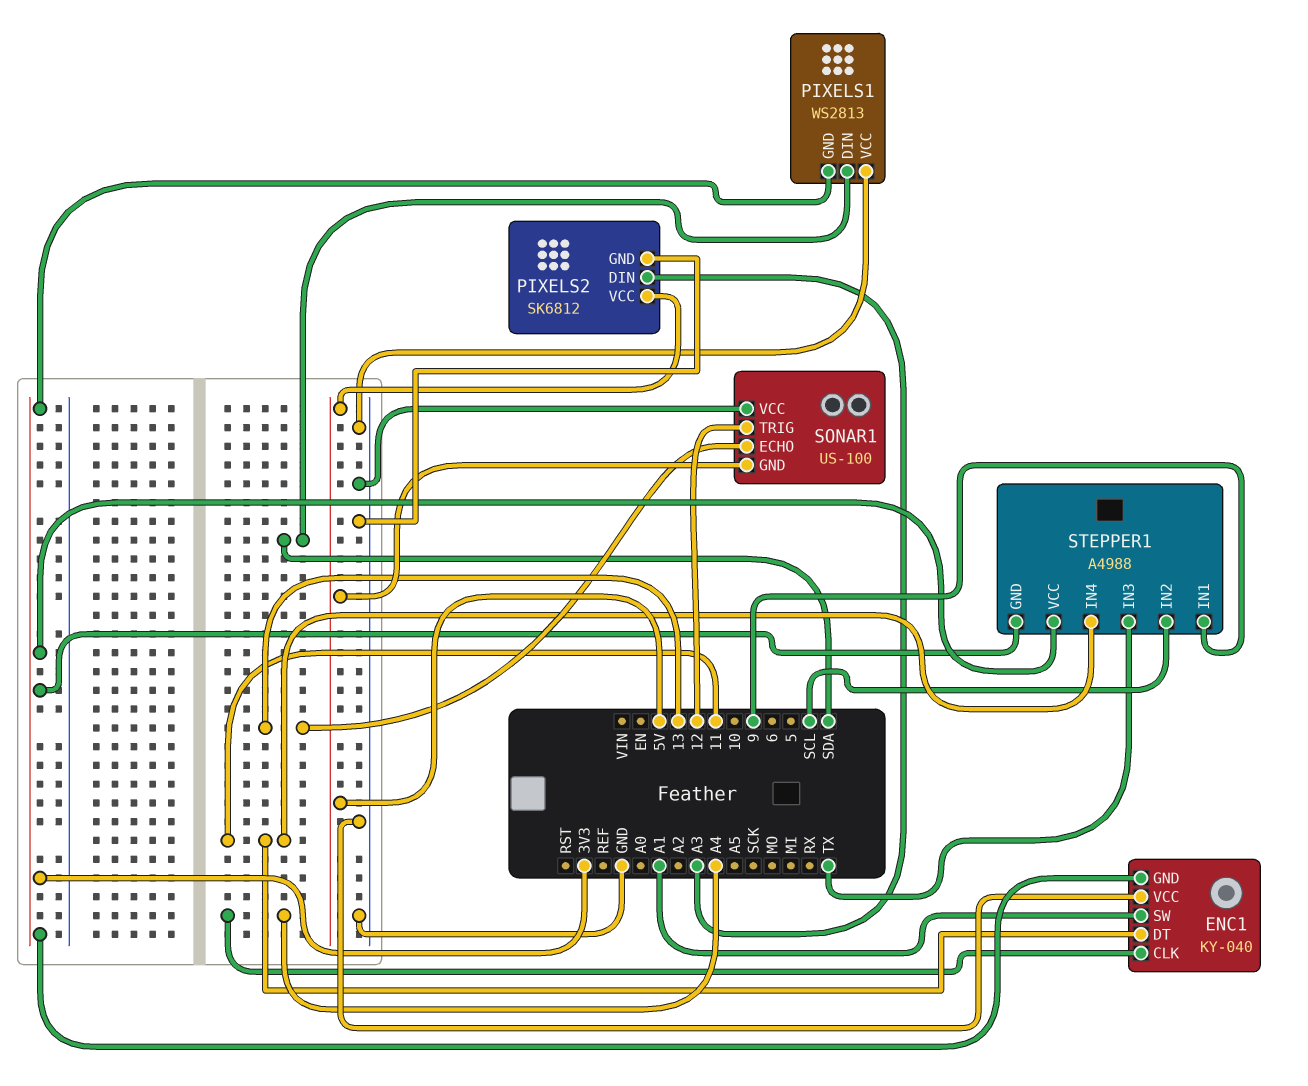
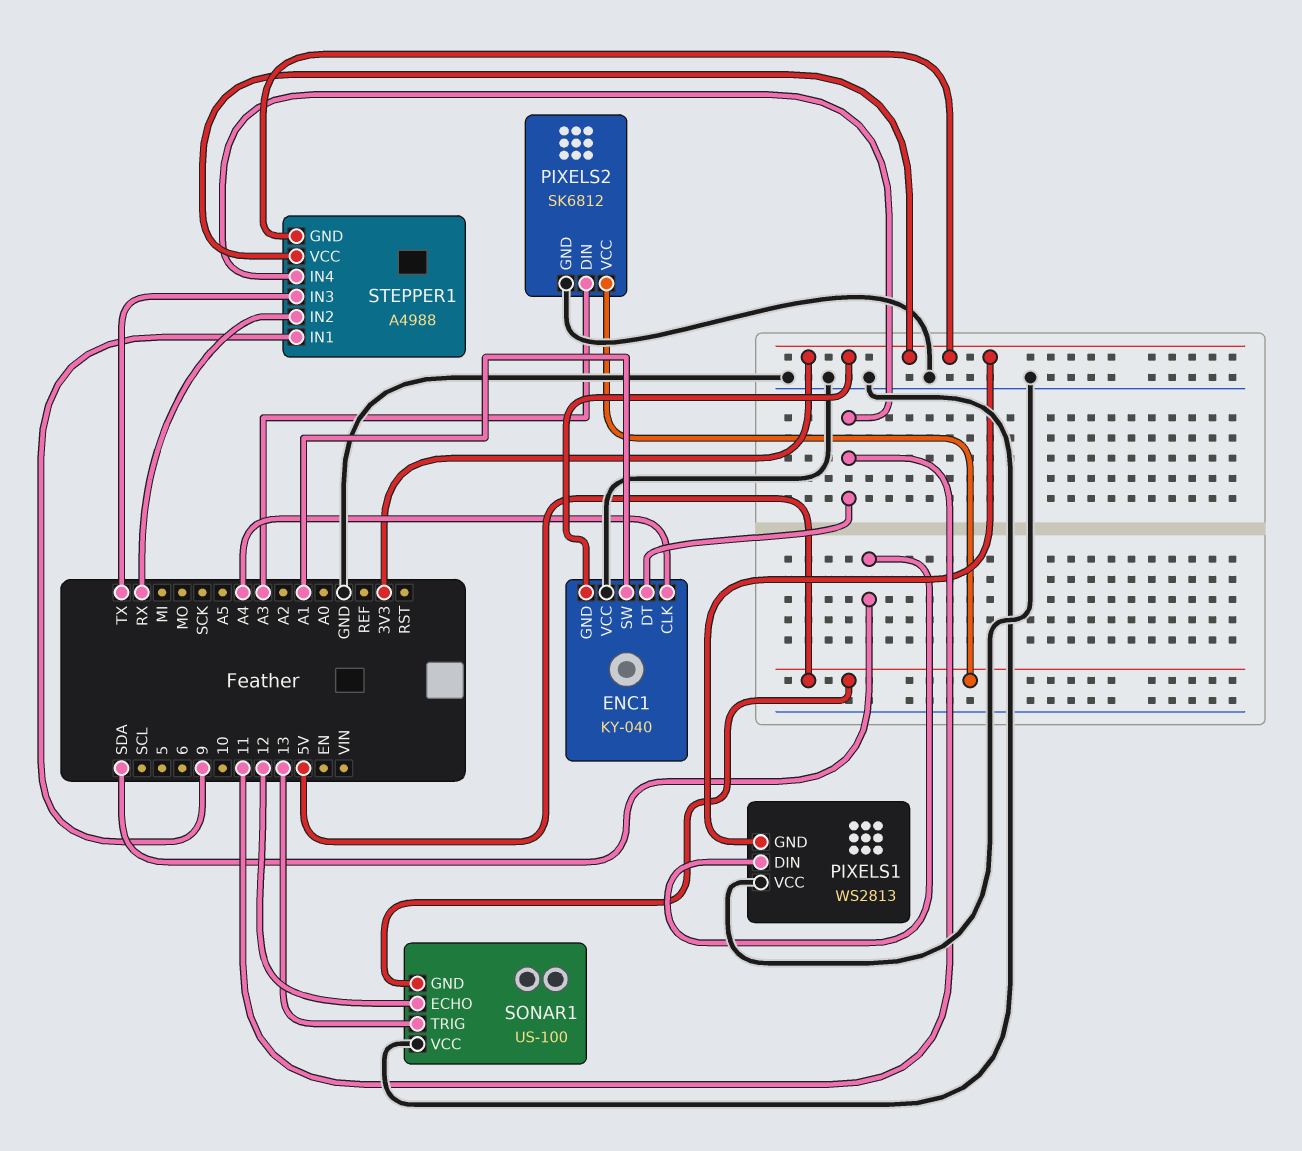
SONAR1 pin ECHO: 13 -> 12
SONAR1 pin TRIG: 12 -> 13
STEPPER1 pin IN2: SCL -> RX

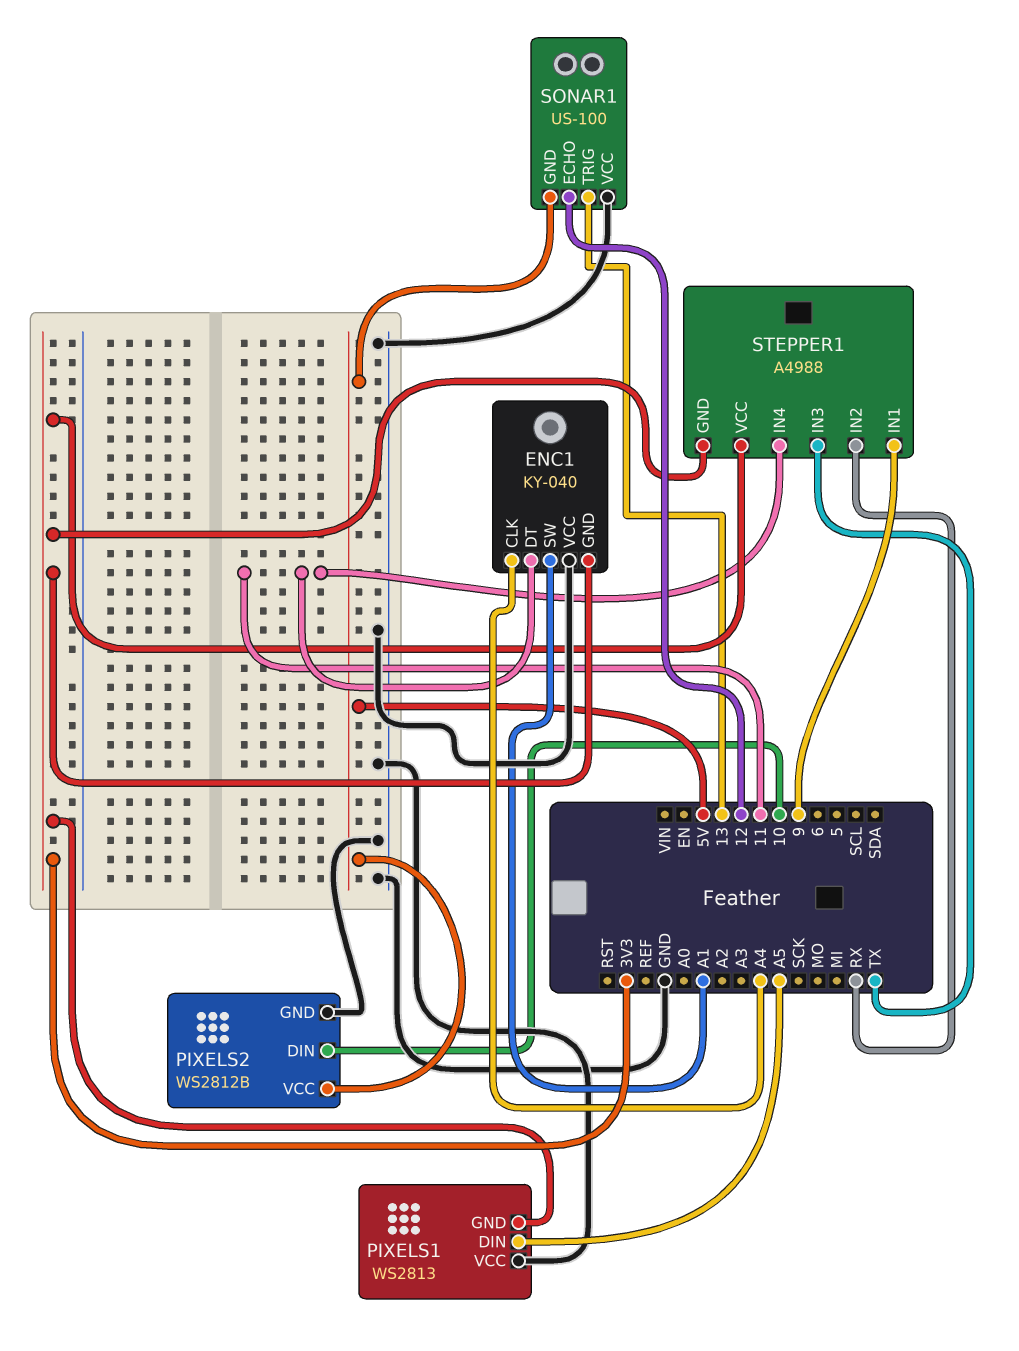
PIXELS1 pin DIN: SDA -> A5
PIXELS2: SK6812 -> WS2812B
PIXELS2 pin DIN: A3 -> 10

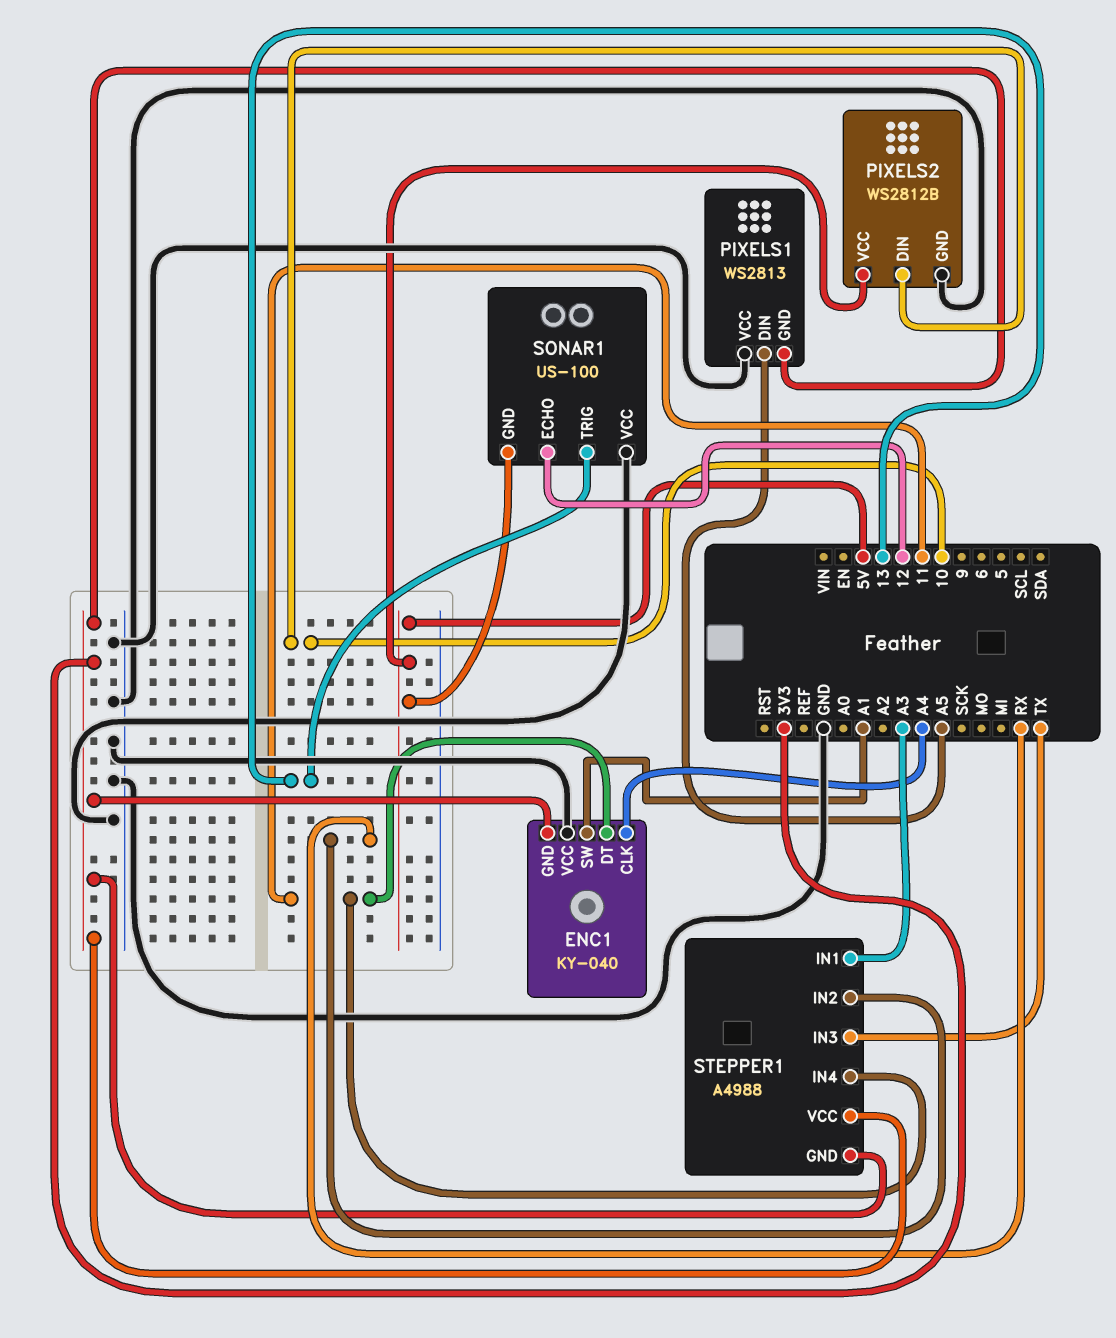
STEPPER1 pin IN1: 9 -> A3

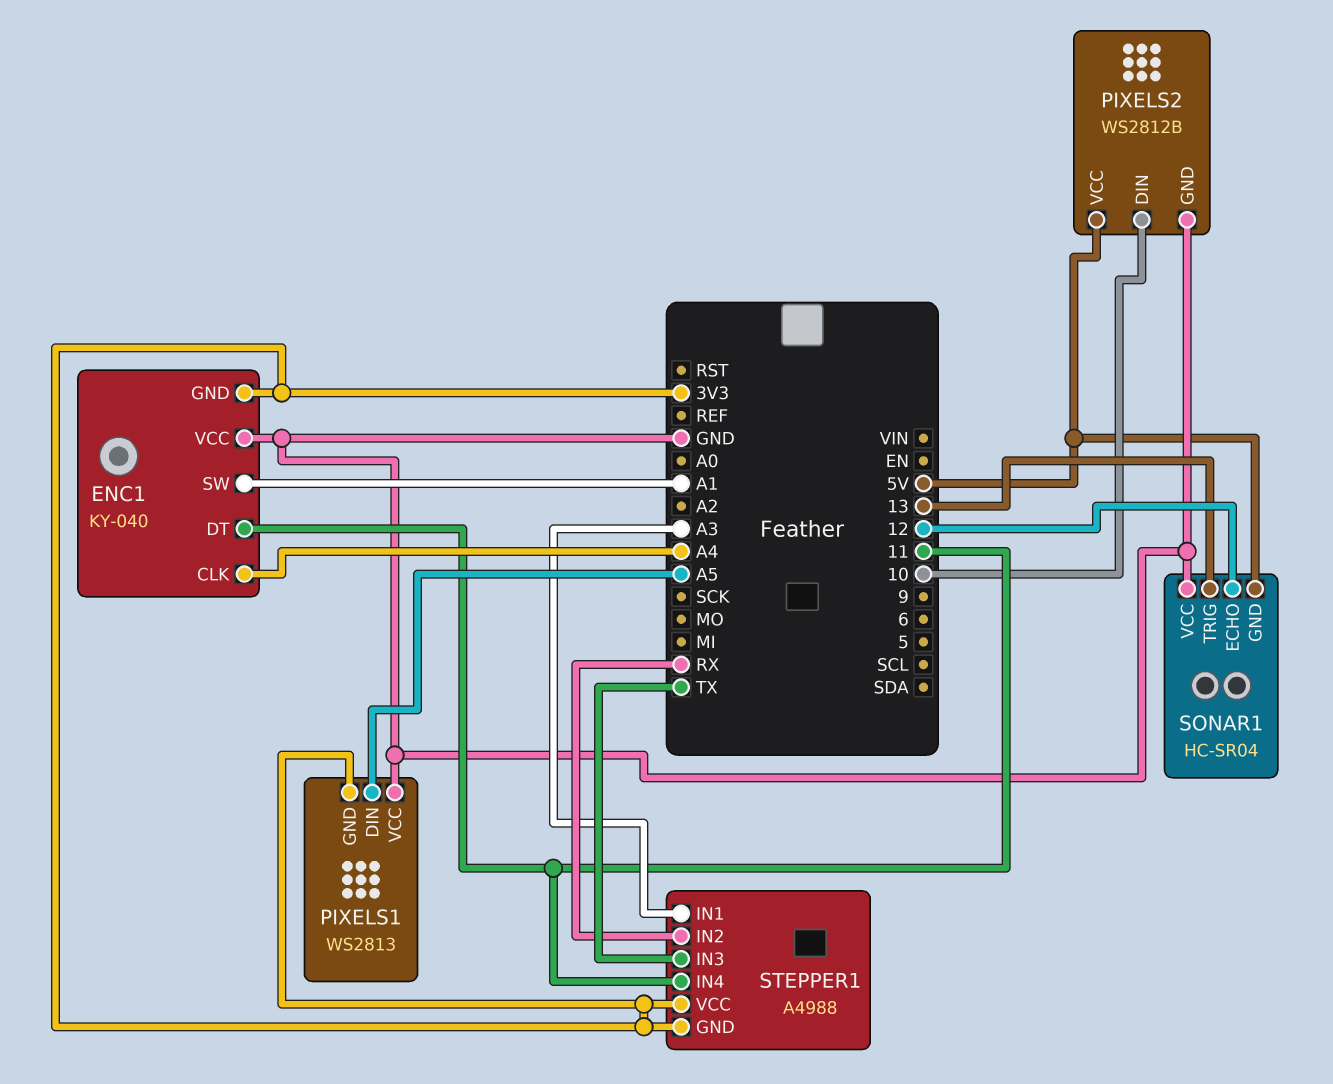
SONAR1: US-100 -> HC-SR04

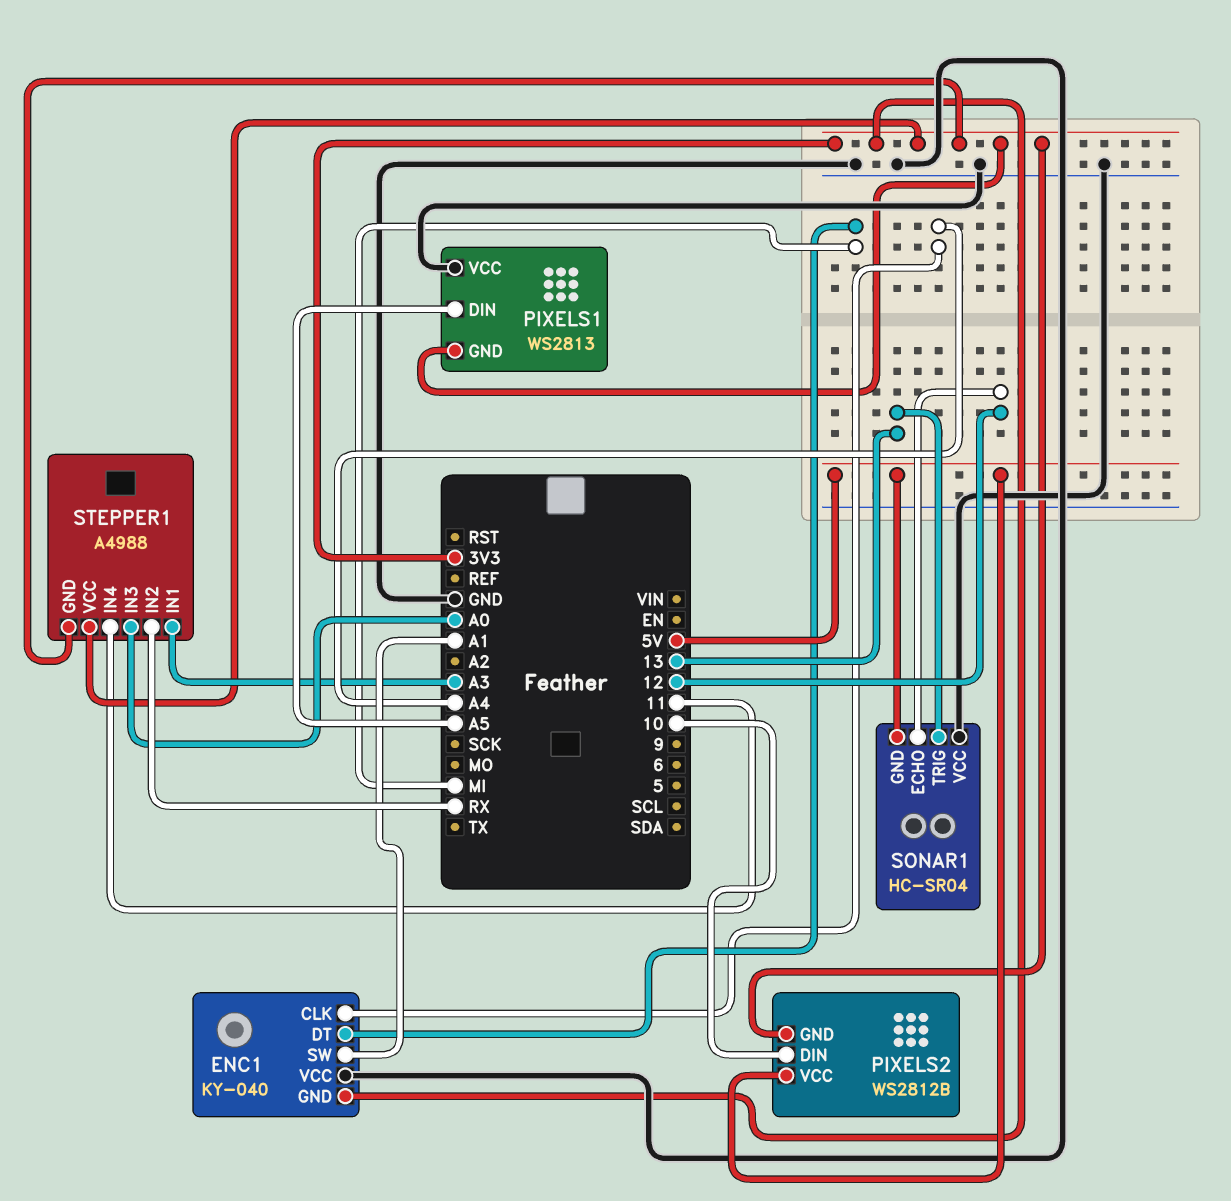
ENC1 pin DT: 11 -> MI
PIXELS2 pin GND: GND -> 3V3
STEPPER1 pin IN3: TX -> A0

